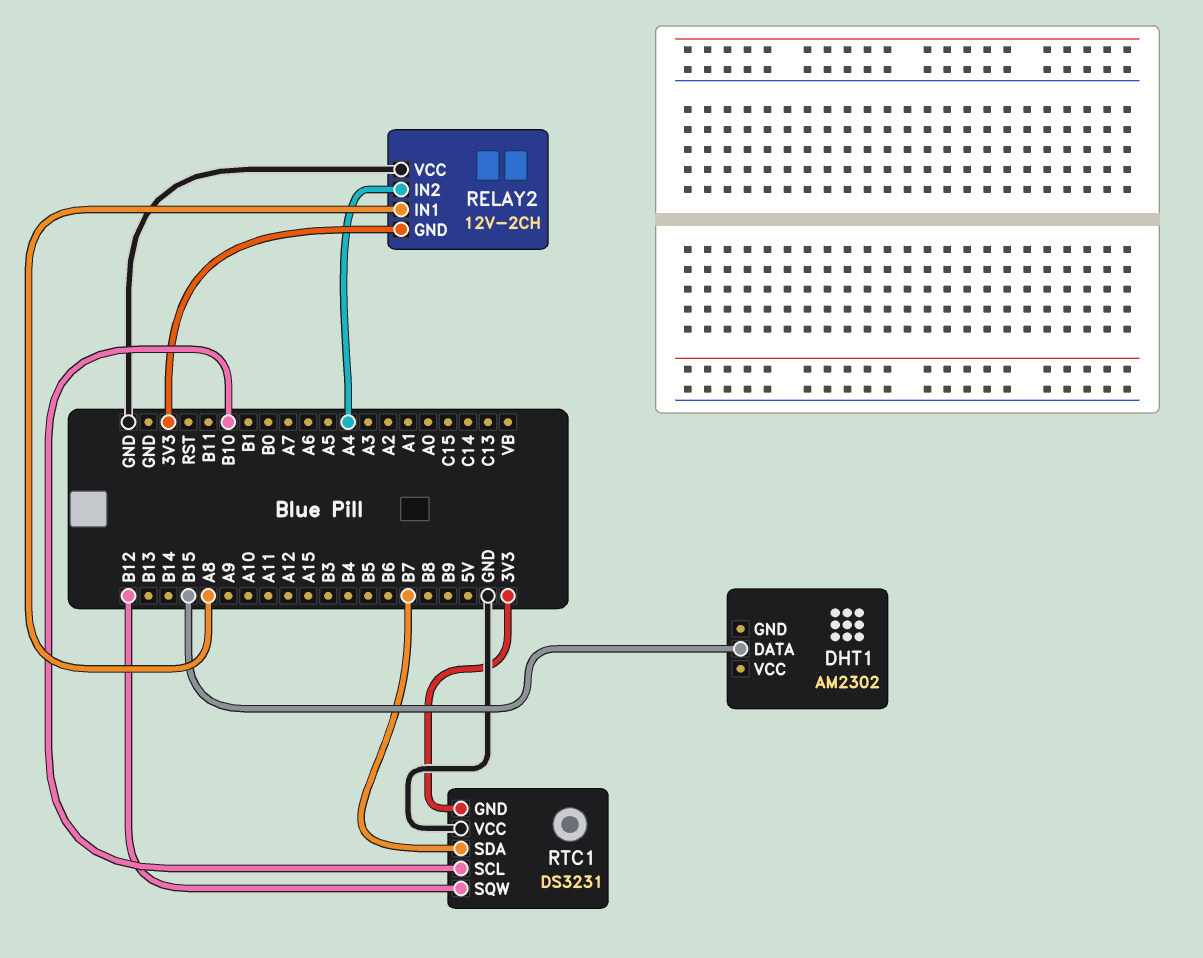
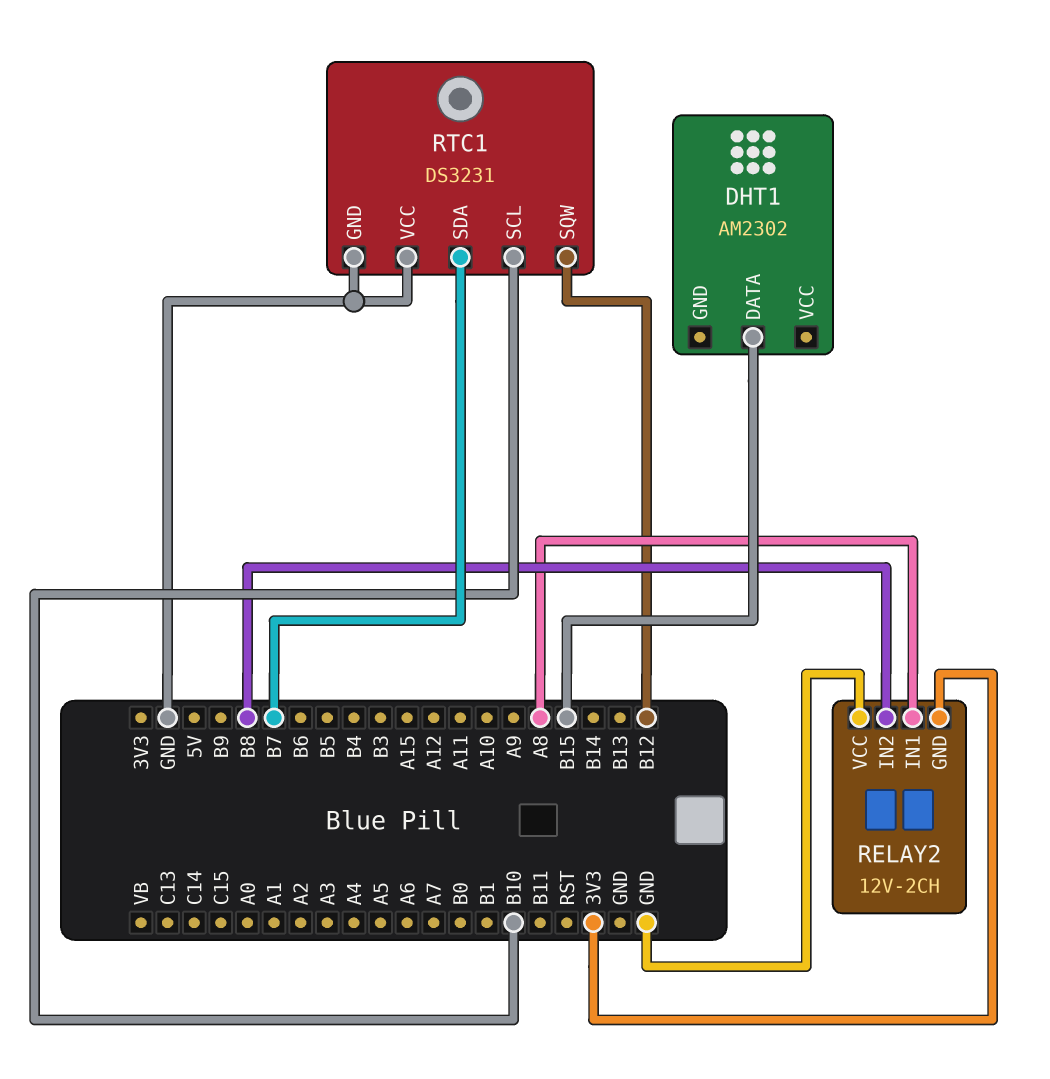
RELAY2 pin IN2: A4 -> B8
RTC1 pin GND: 3V3 -> GND

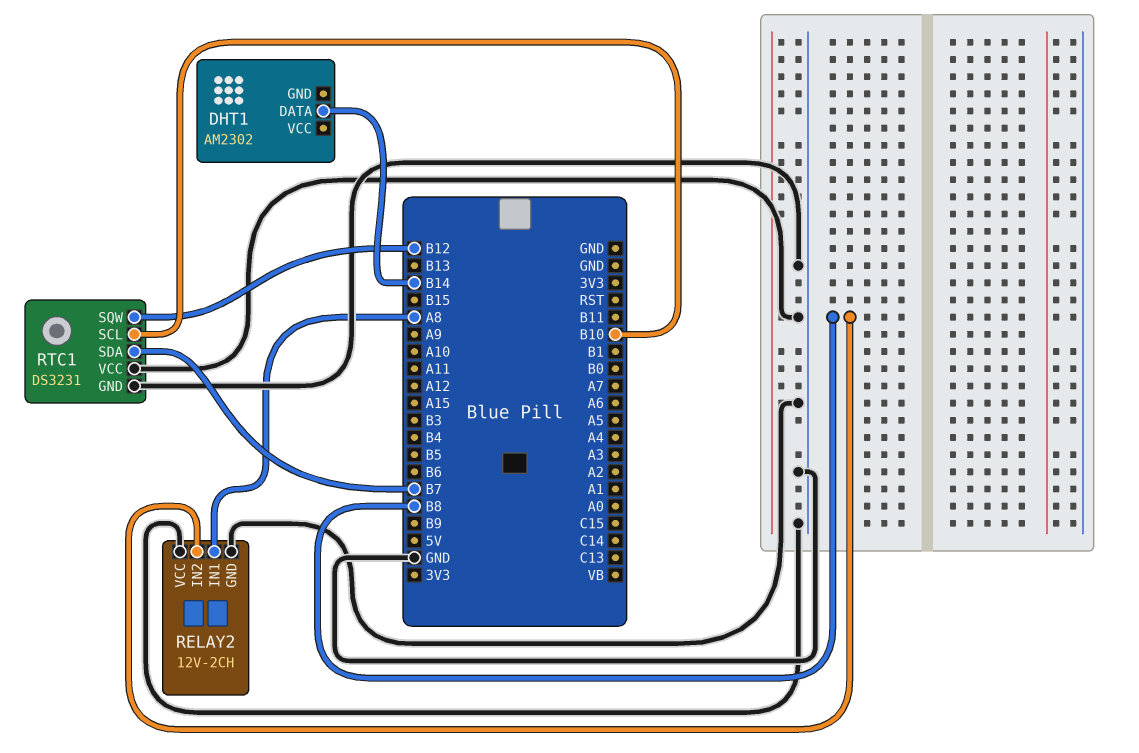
DHT1 pin DATA: B15 -> B14
RELAY2 pin GND: 3V3 -> GND

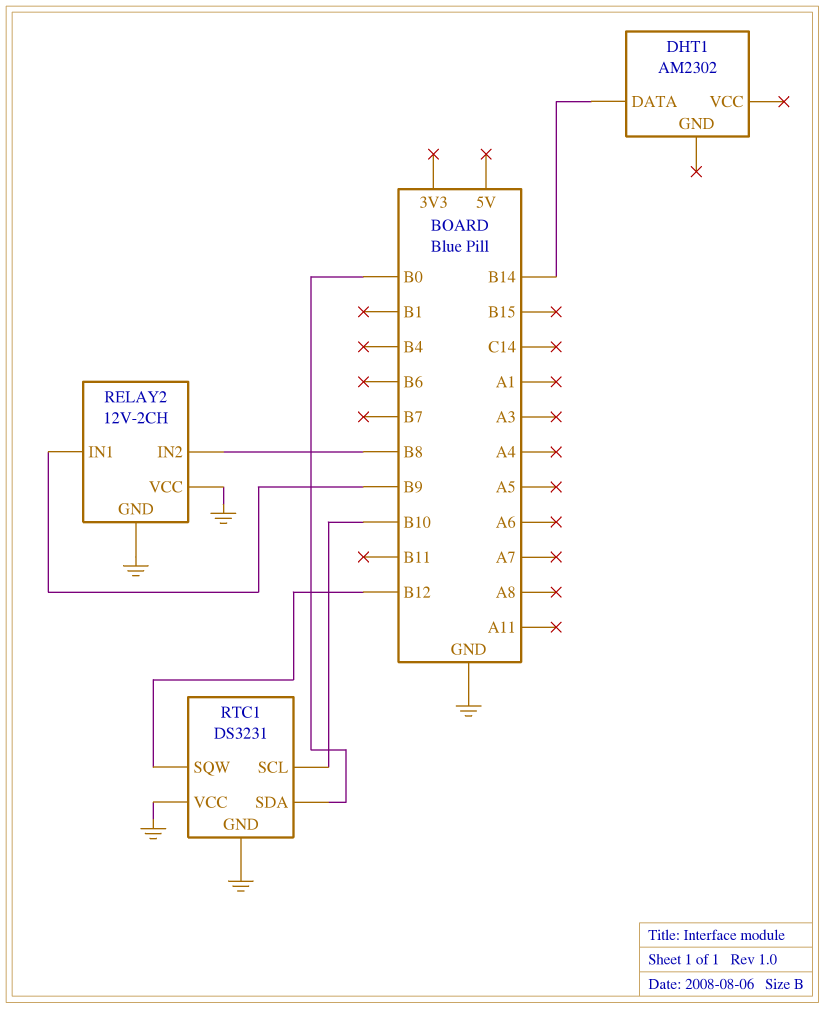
RELAY2 pin IN1: A8 -> B9
RTC1 pin SDA: B7 -> B0

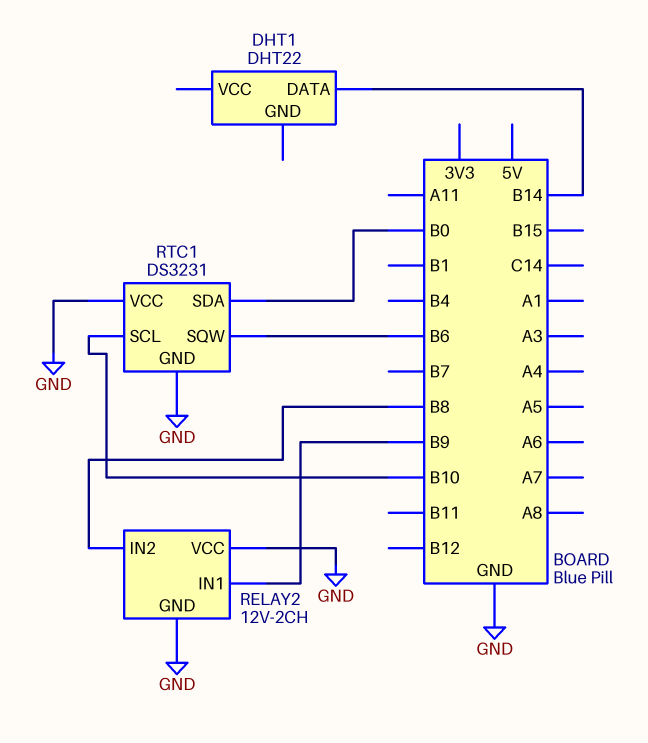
DHT1: AM2302 -> DHT22
RTC1 pin SQW: B12 -> B6

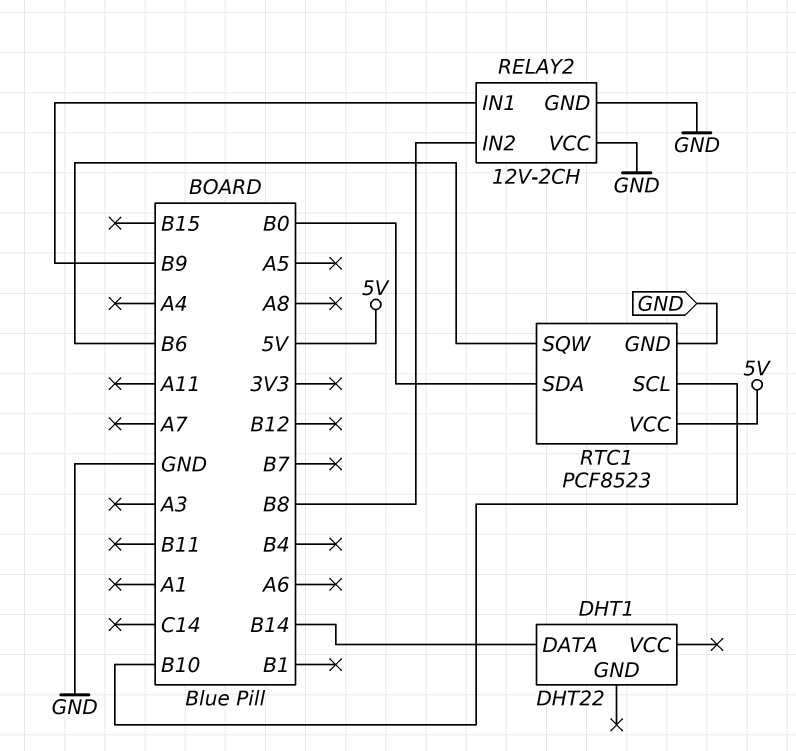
RTC1: DS3231 -> PCF8523
RTC1 pin VCC: GND -> 5V

